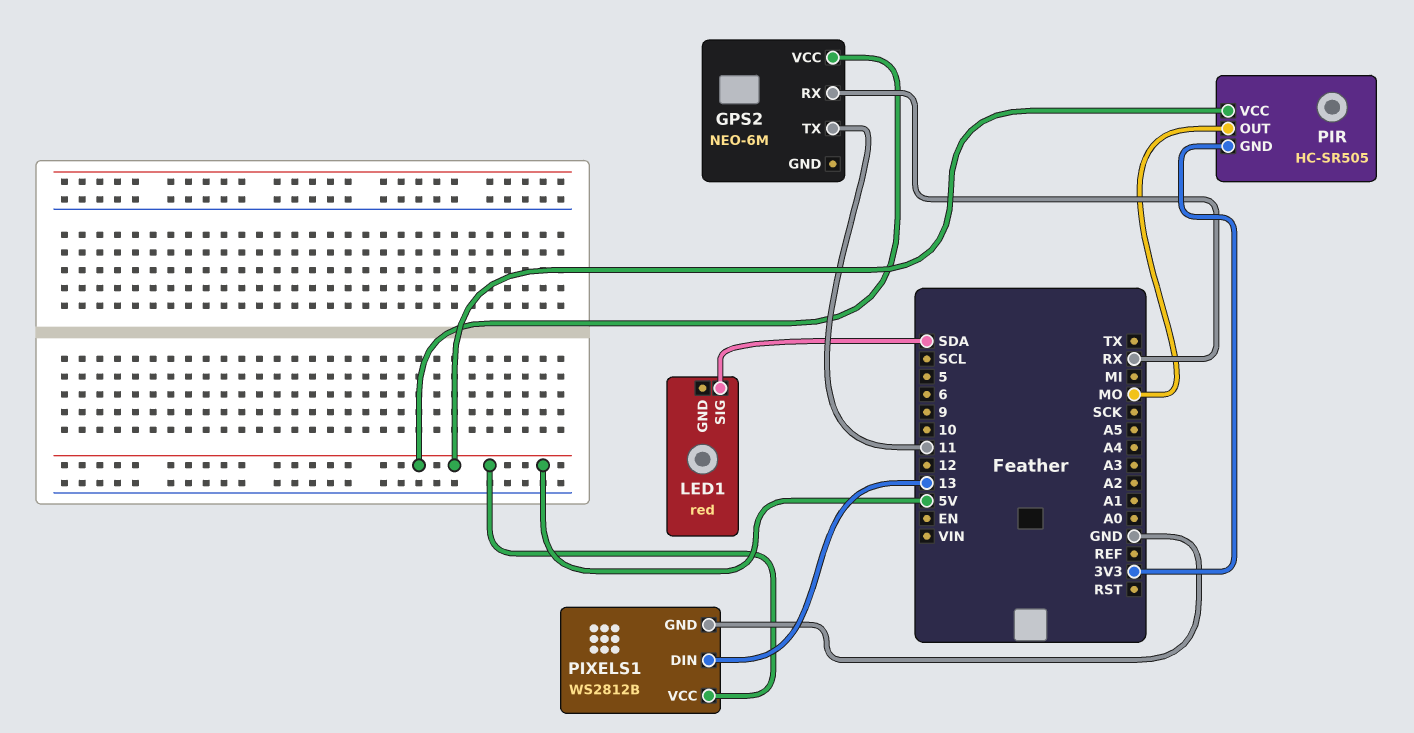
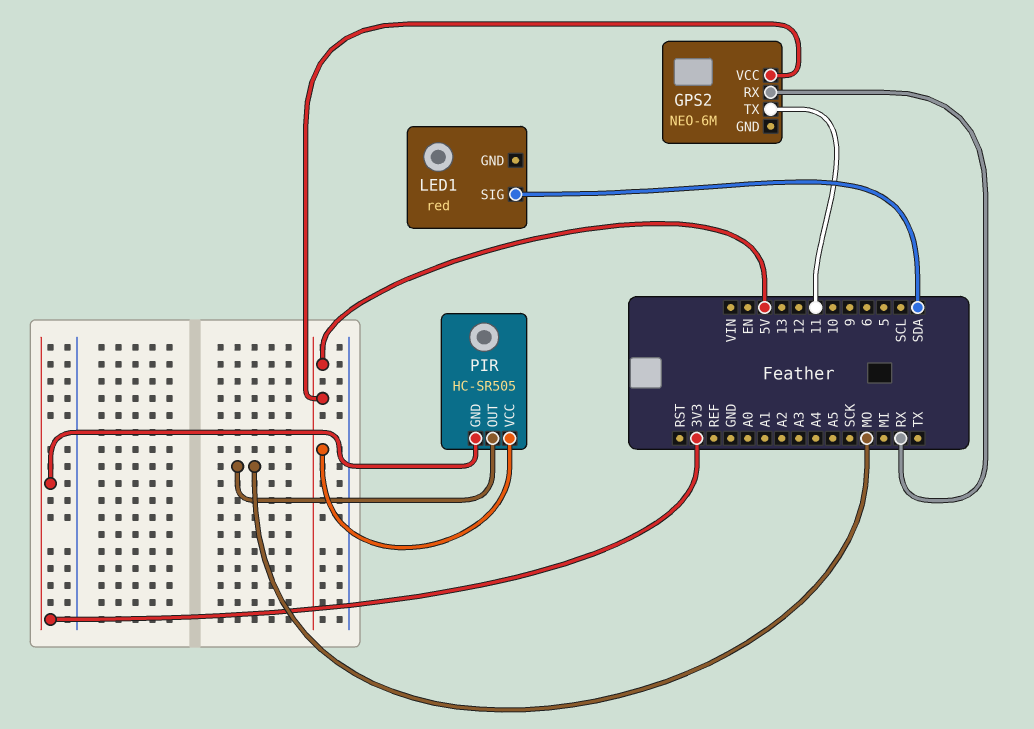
PIXELS1: WS2812B -> none
PIXELS1 pin DIN: 13 -> none
PIXELS1 pin GND: GND -> none
PIXELS1 pin VCC: 5V -> none

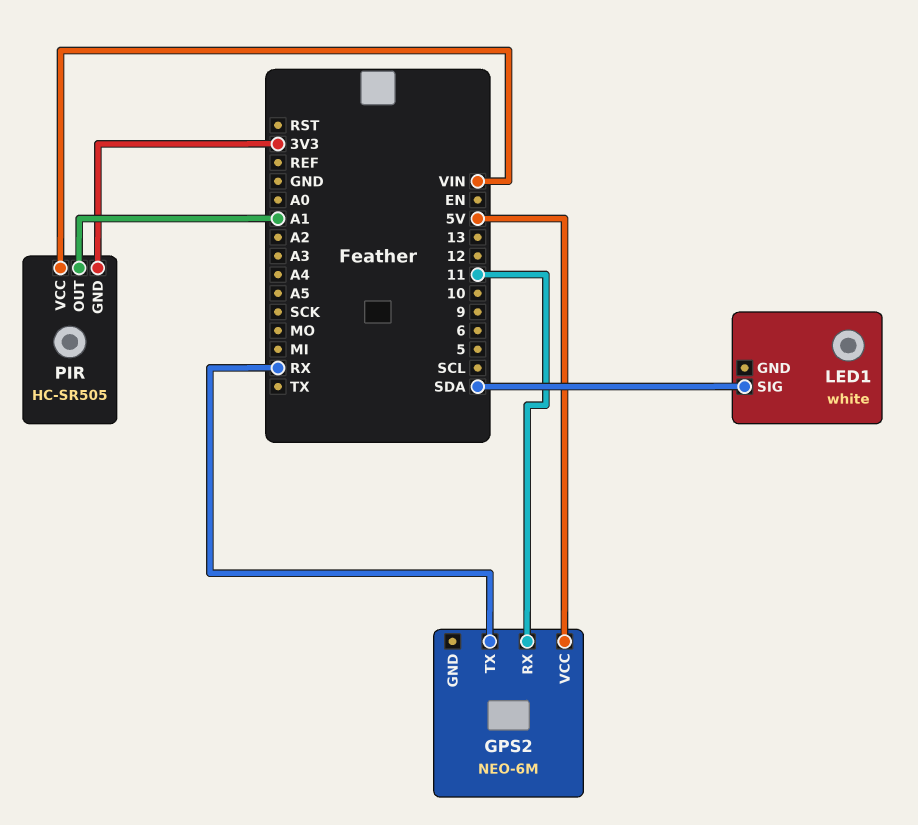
GPS2 pin RX: RX -> 11
GPS2 pin TX: 11 -> RX
LED1: red -> white
PIR pin OUT: MO -> A1
PIR pin VCC: 5V -> VIN

